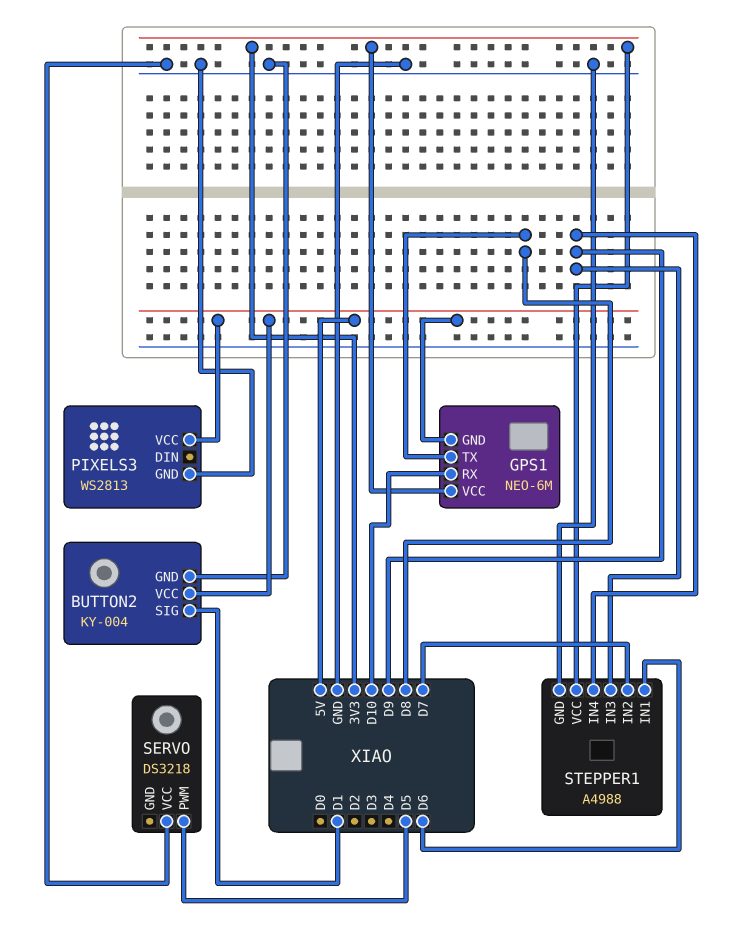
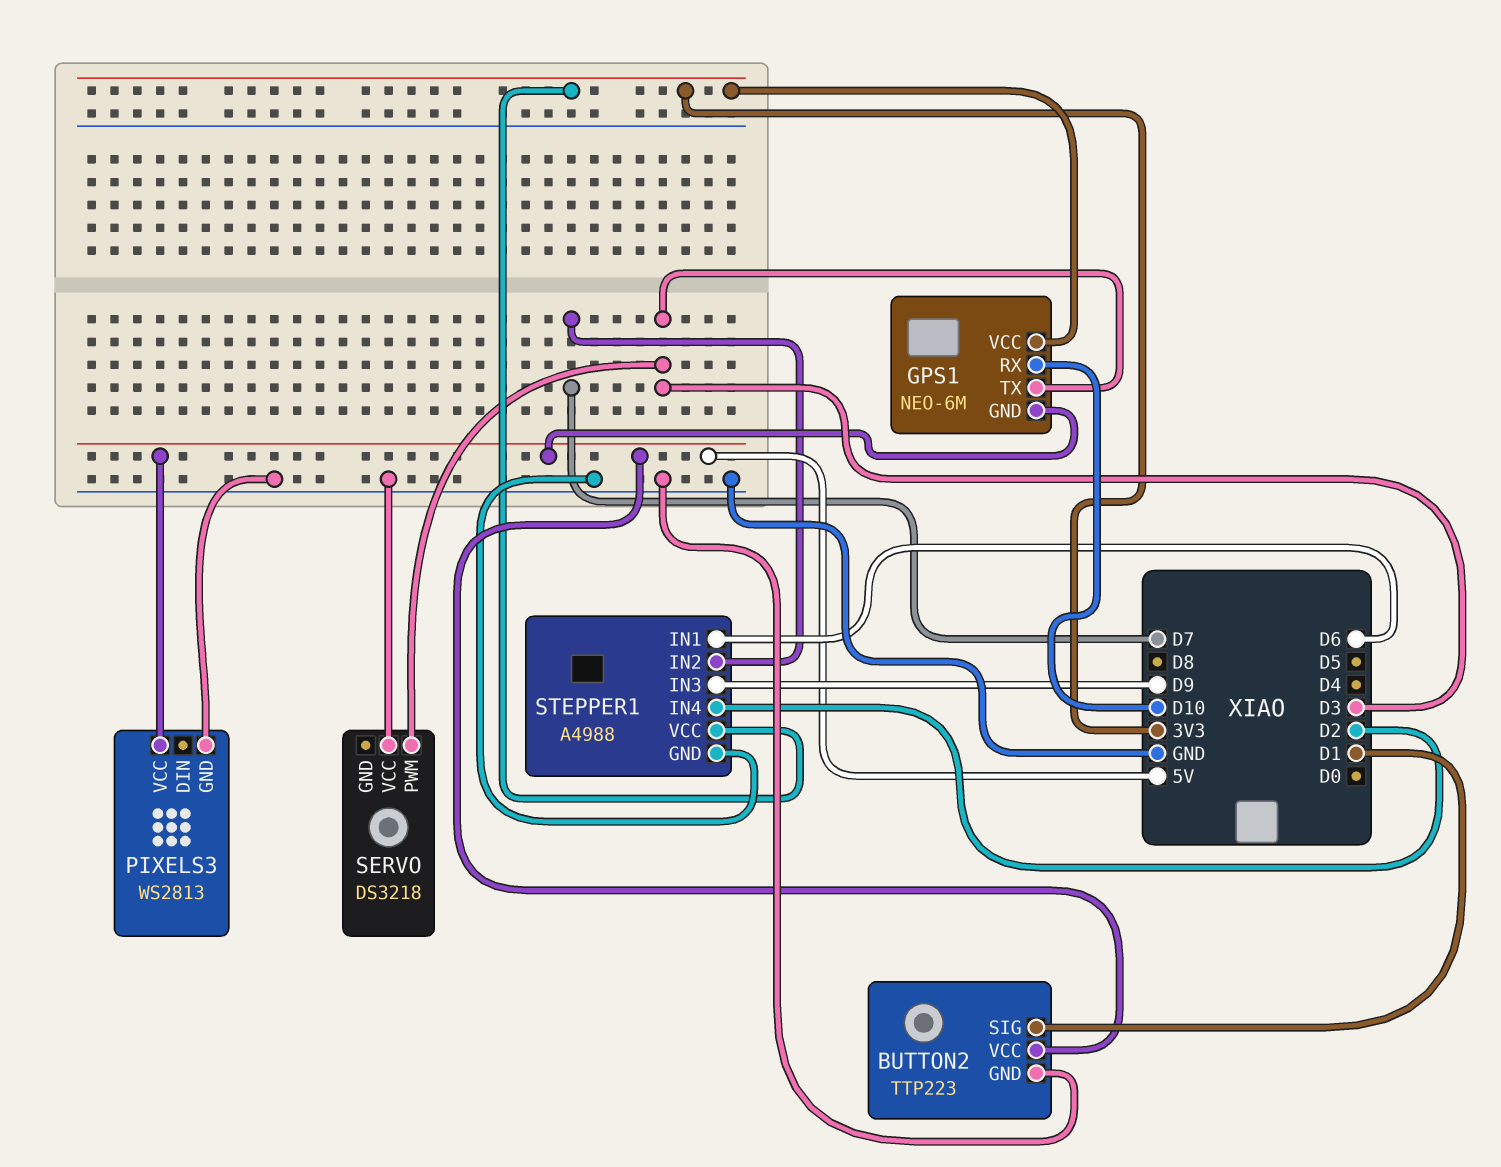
BUTTON2: KY-004 -> TTP223
GPS1 pin TX: D8 -> D3
SERVO pin PWM: D5 -> D3
STEPPER1 pin IN4: D9 -> D2

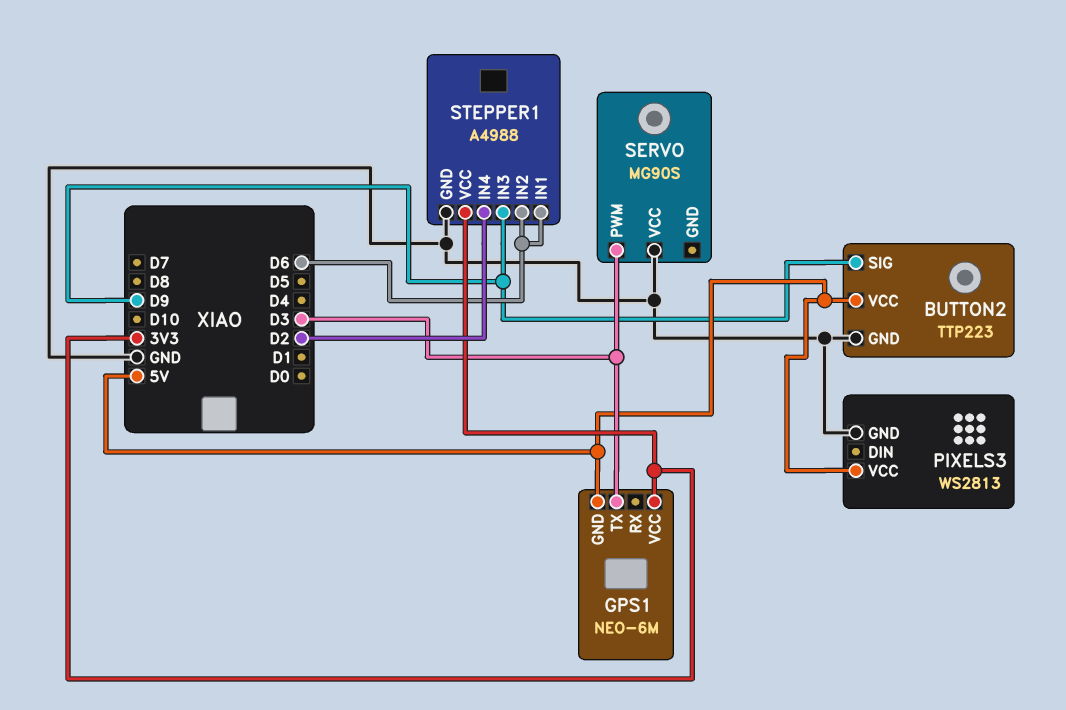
BUTTON2 pin SIG: D1 -> D9
GPS1 pin RX: D10 -> none
SERVO: DS3218 -> MG90S
STEPPER1 pin IN2: D7 -> D6

